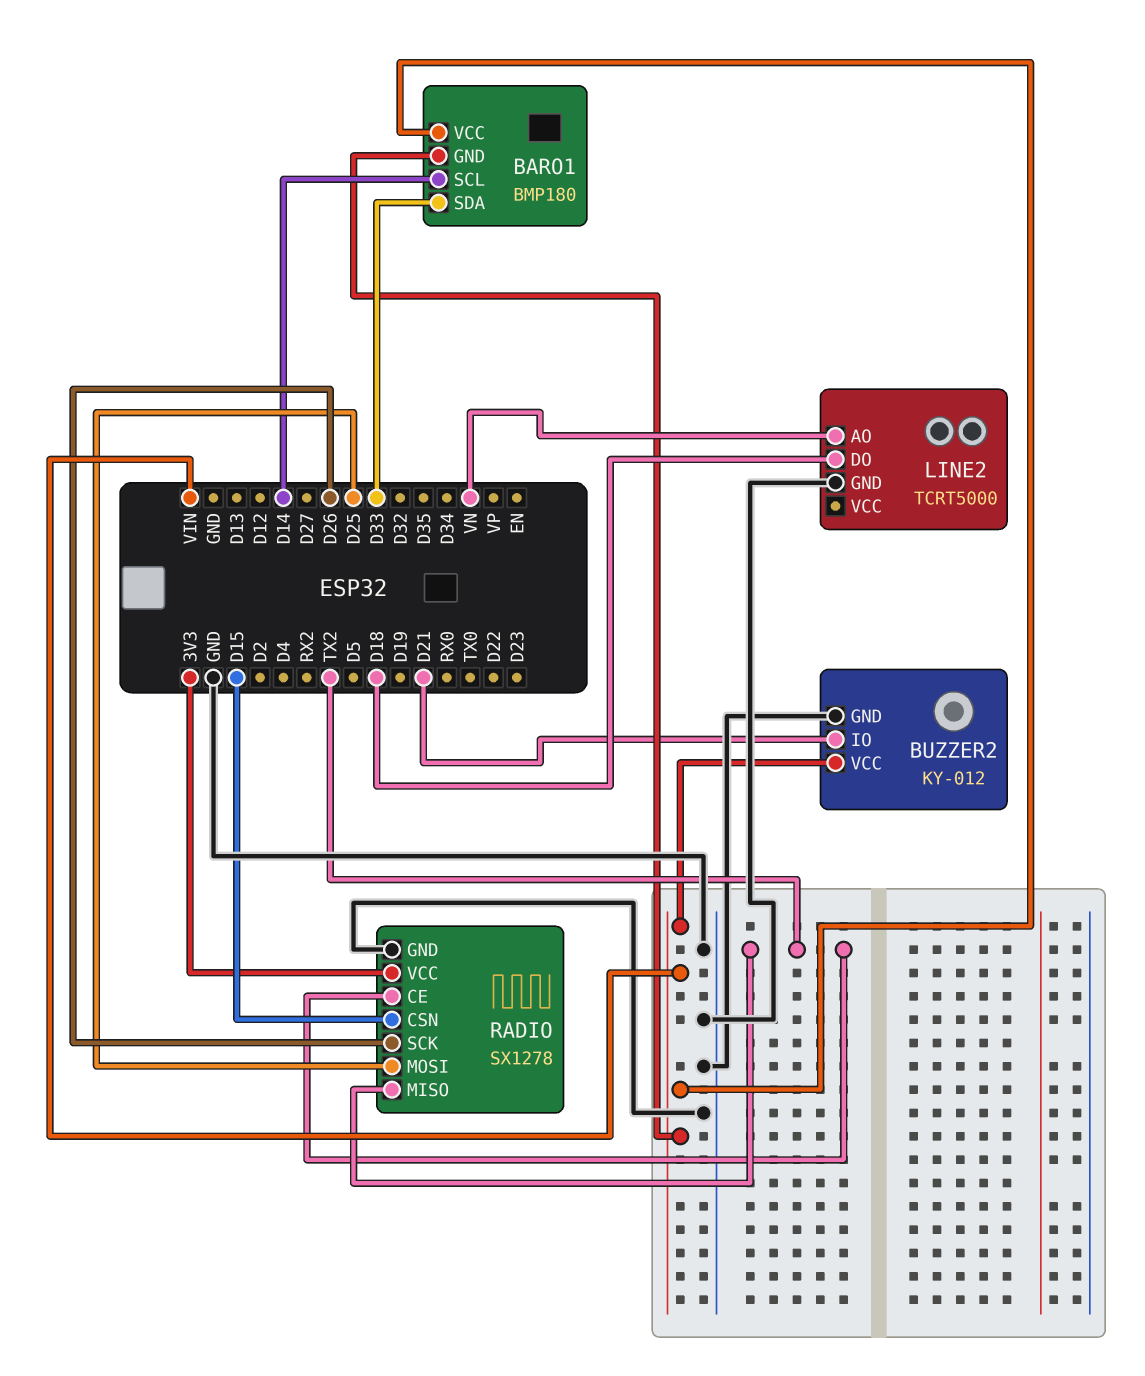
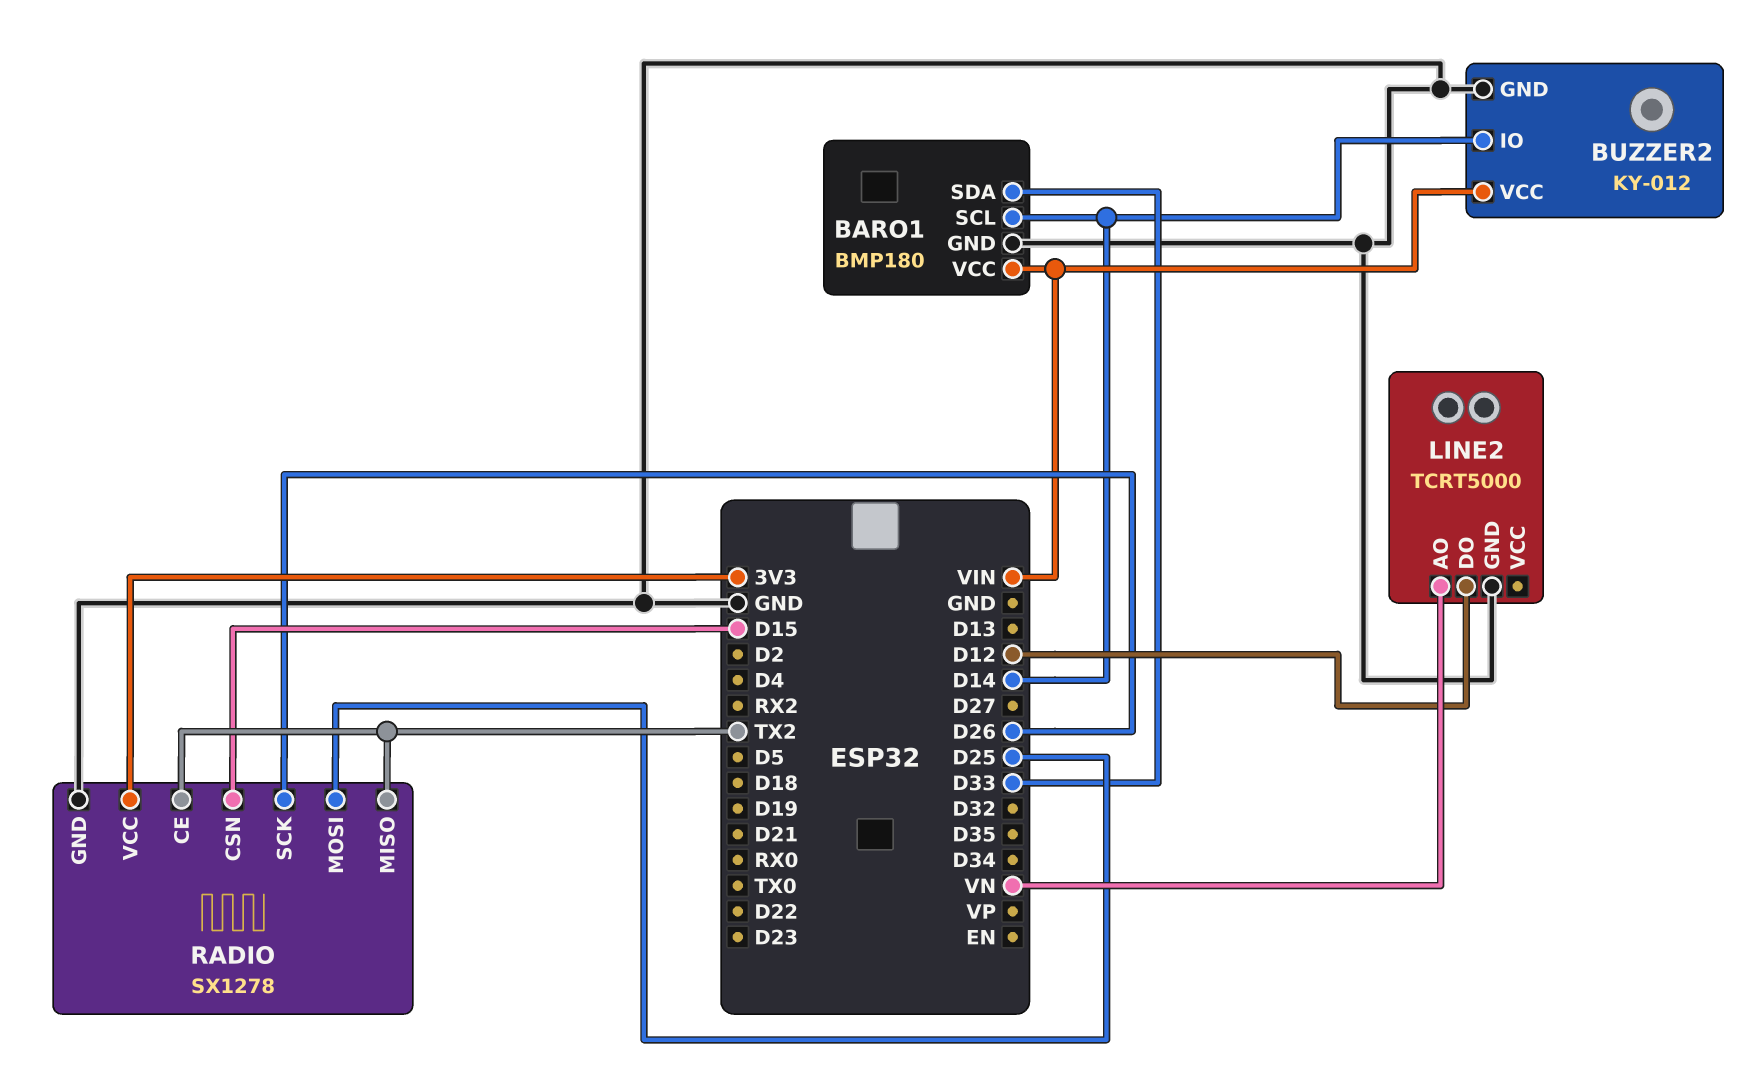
BARO1 pin GND: VIN -> GND
BUZZER2 pin IO: D21 -> D14
LINE2 pin DO: D18 -> D12

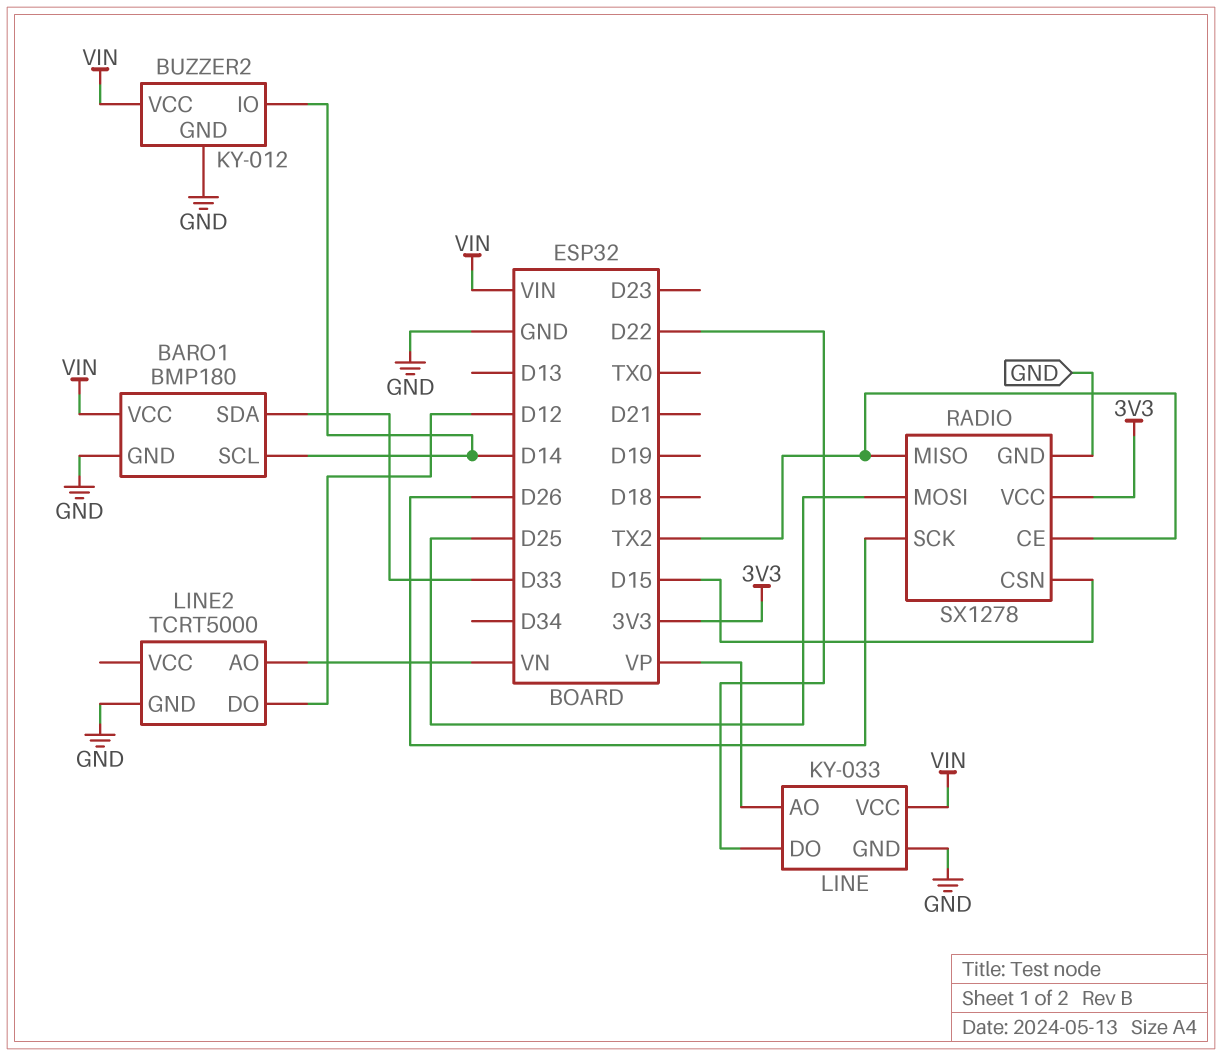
LINE: none -> KY-033
LINE pin AO: none -> VP
LINE pin DO: none -> D22
LINE pin GND: none -> GND
LINE pin VCC: none -> VIN

